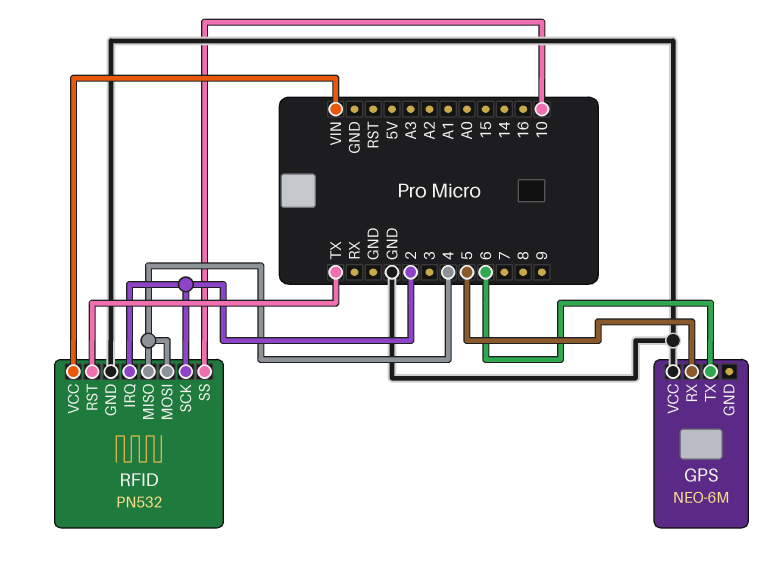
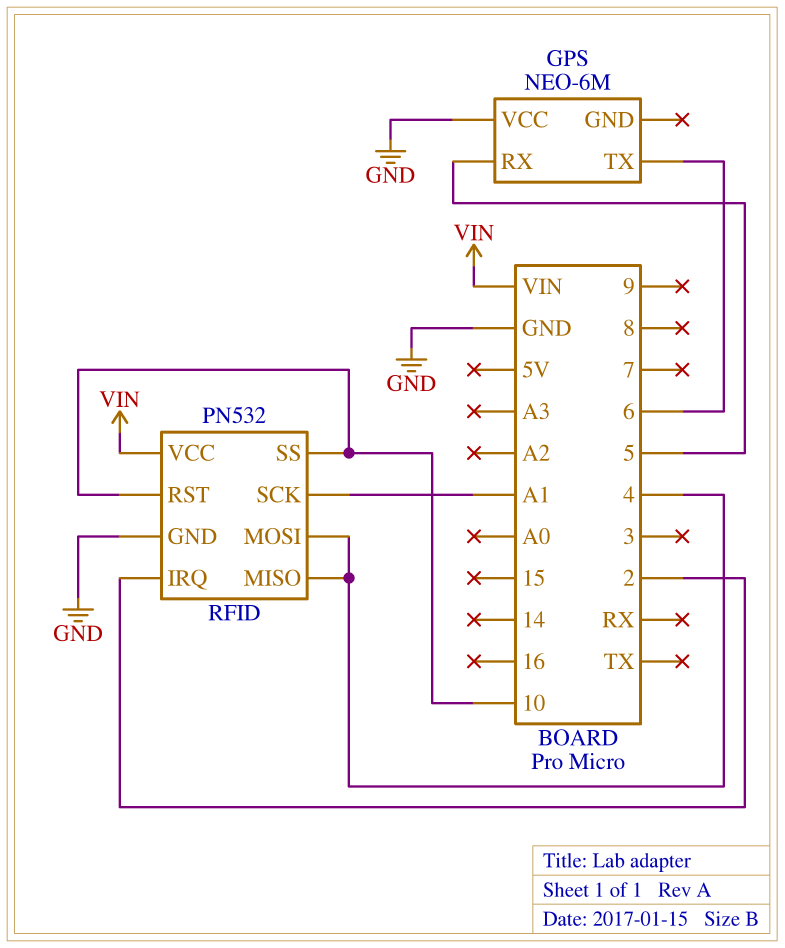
RFID pin RST: TX -> 10
RFID pin SCK: 2 -> A1

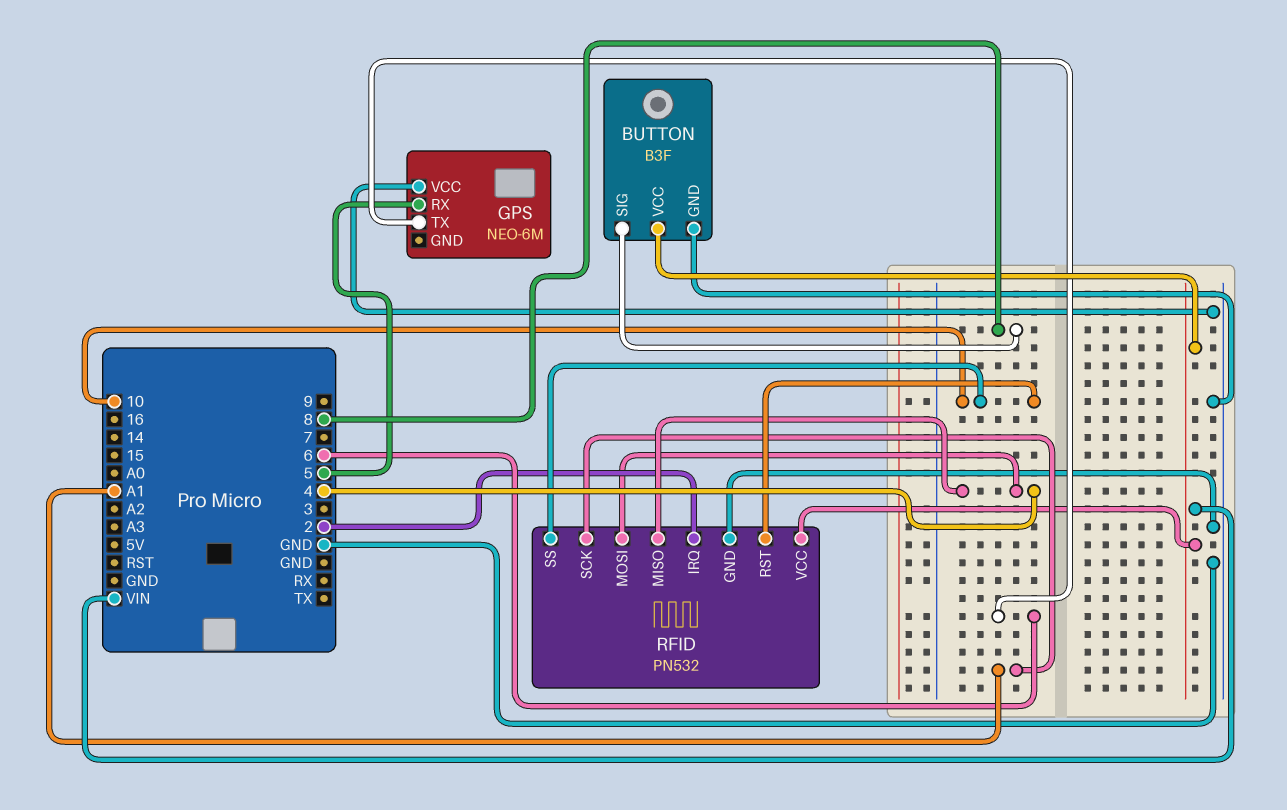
BUTTON: none -> B3F
BUTTON pin GND: none -> GND
BUTTON pin SIG: none -> 8
BUTTON pin VCC: none -> VIN

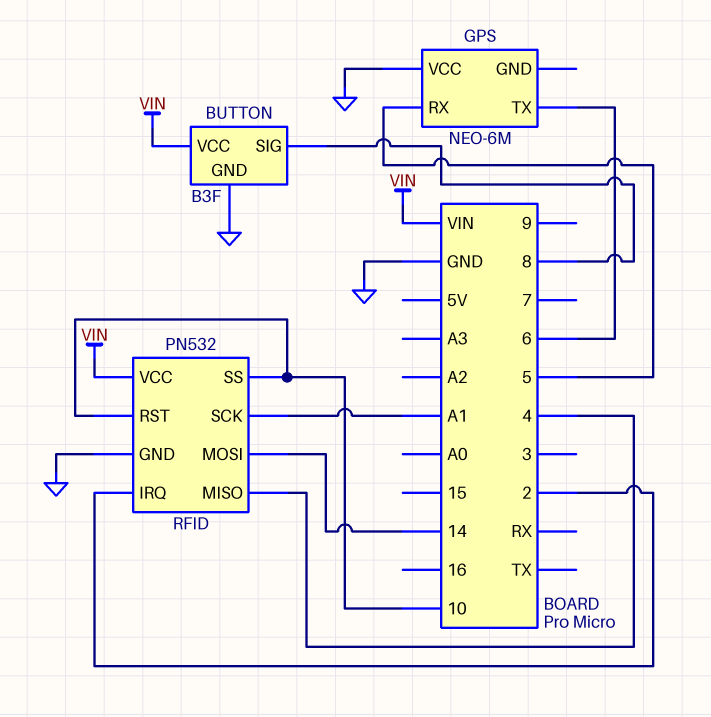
RFID pin MOSI: 4 -> 14

